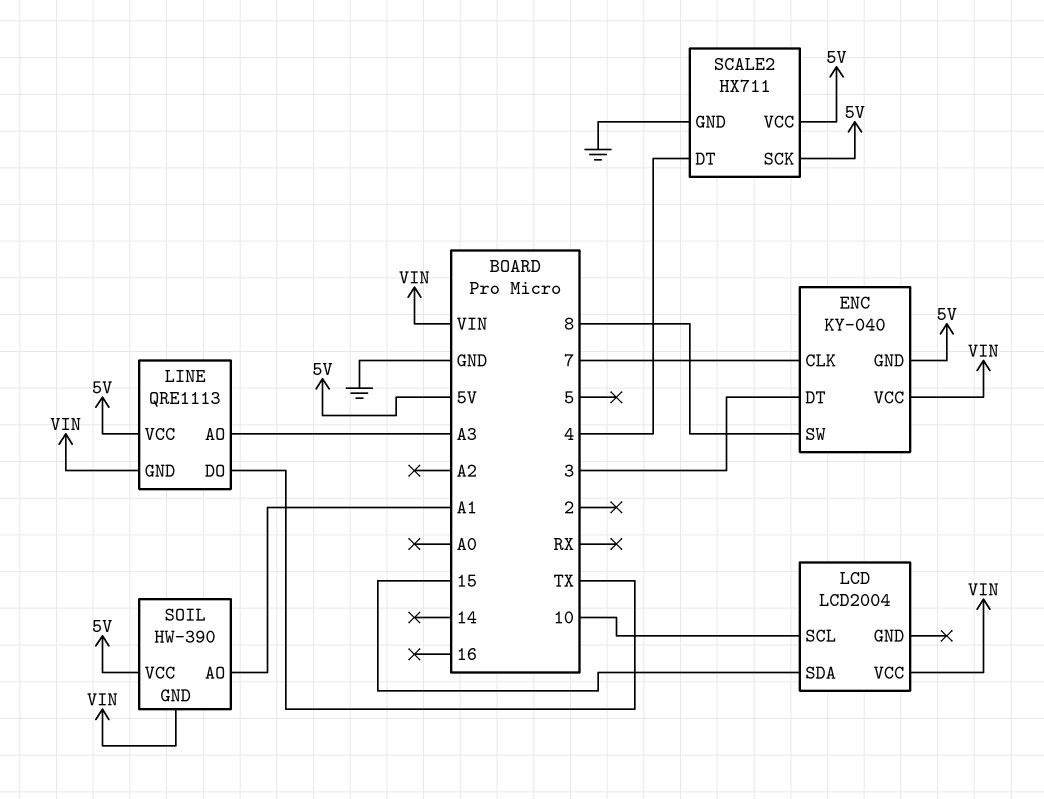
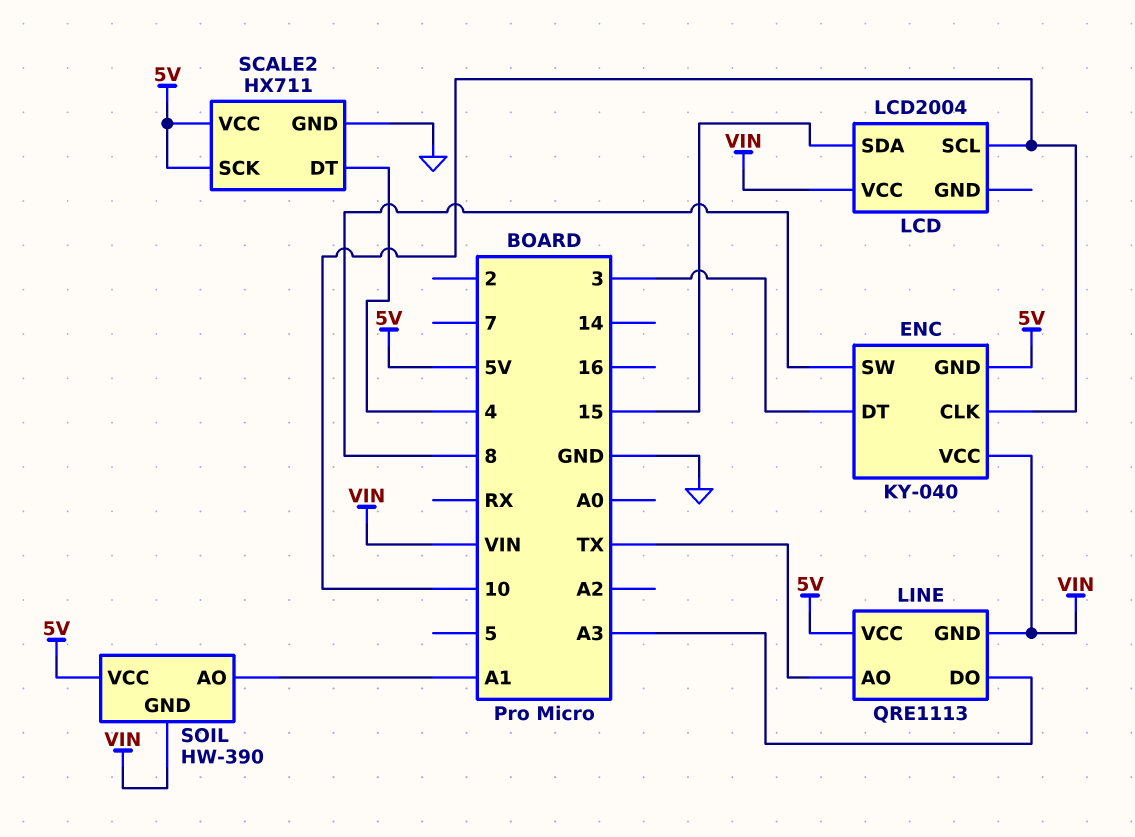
ENC pin CLK: 7 -> 10
LINE pin AO: A3 -> TX
LINE pin DO: TX -> A3

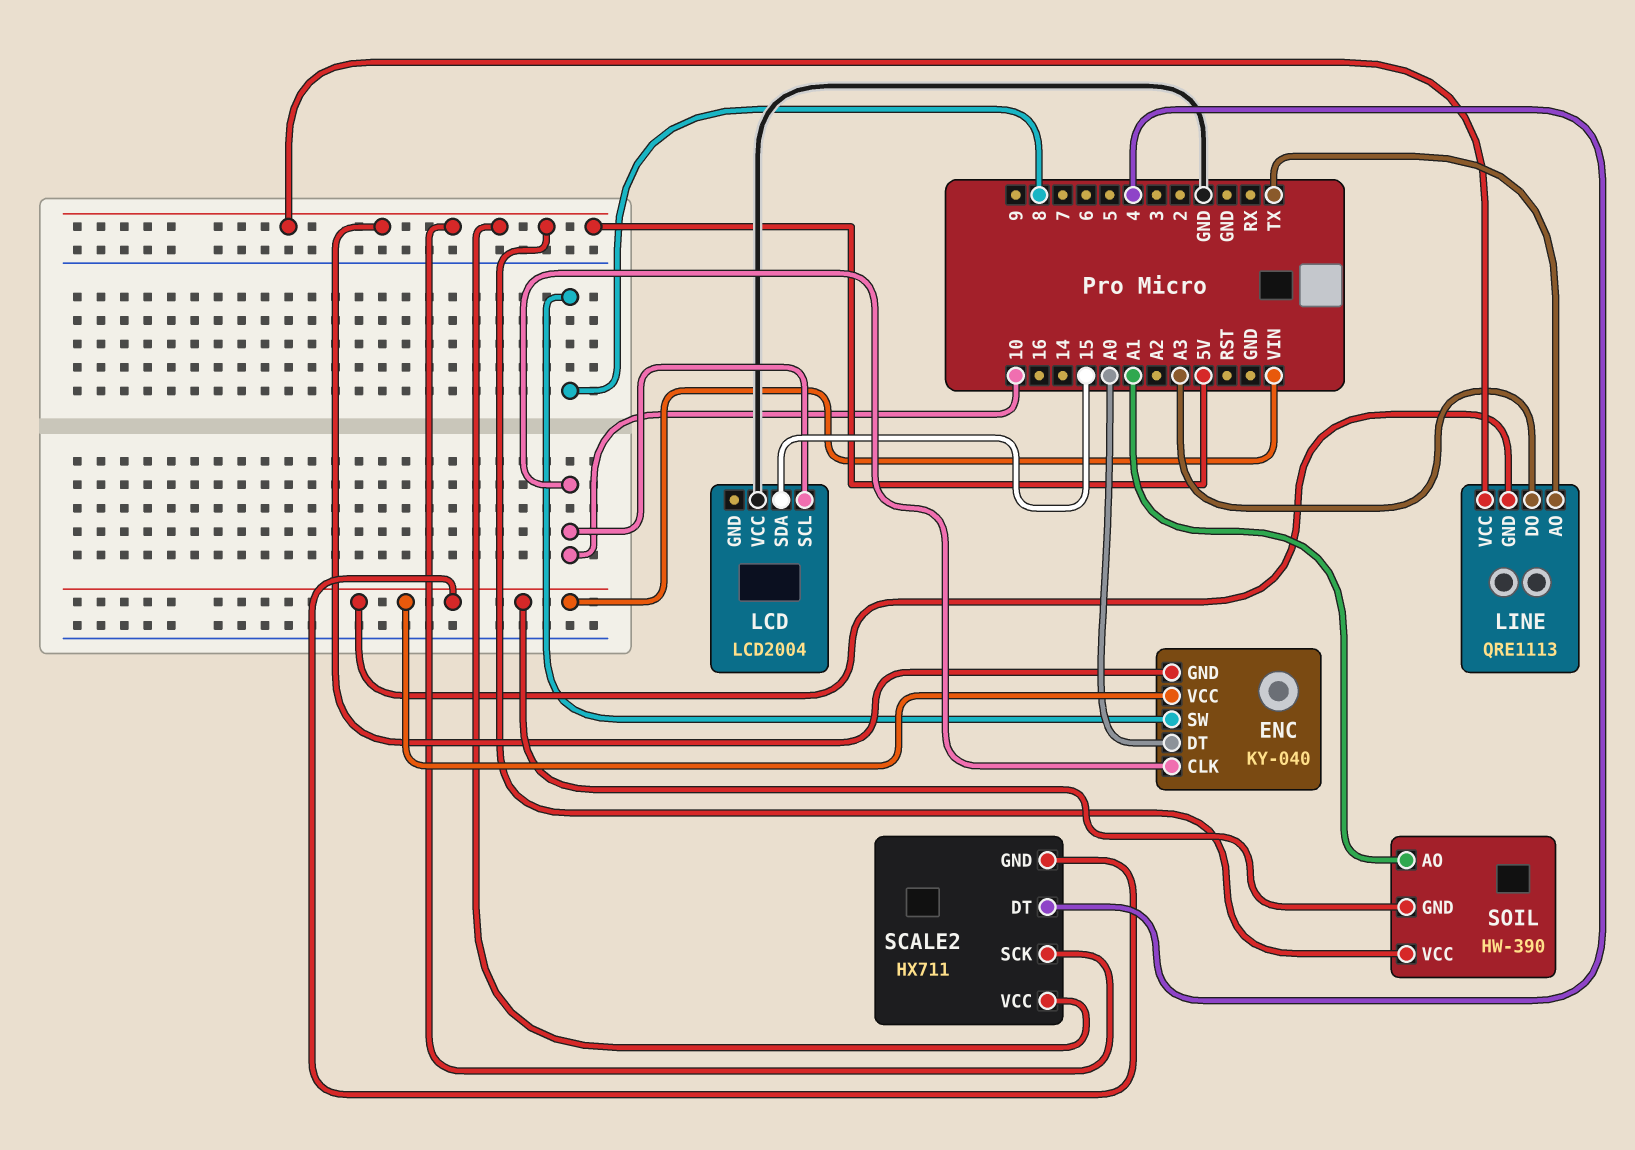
ENC pin DT: 3 -> A0
LCD pin VCC: VIN -> GND
SCALE2 pin GND: GND -> VIN

